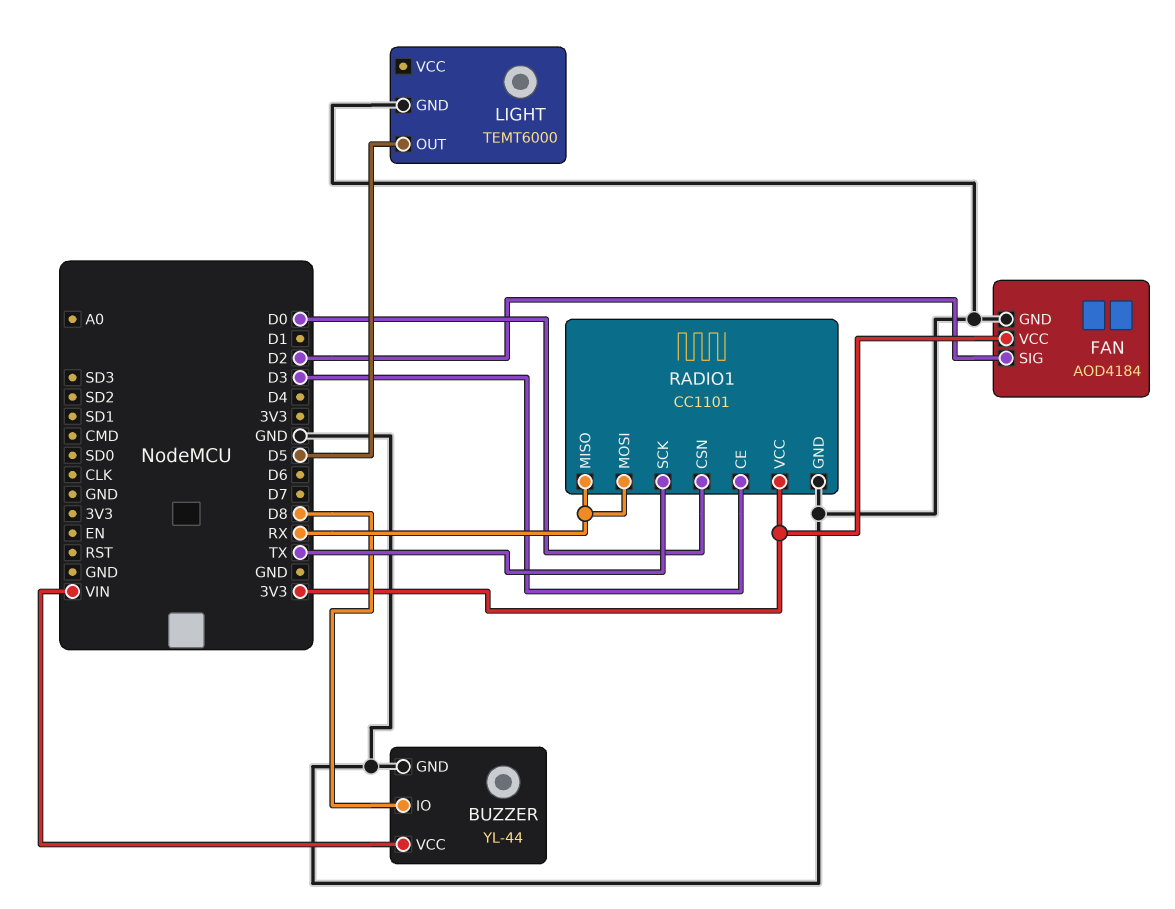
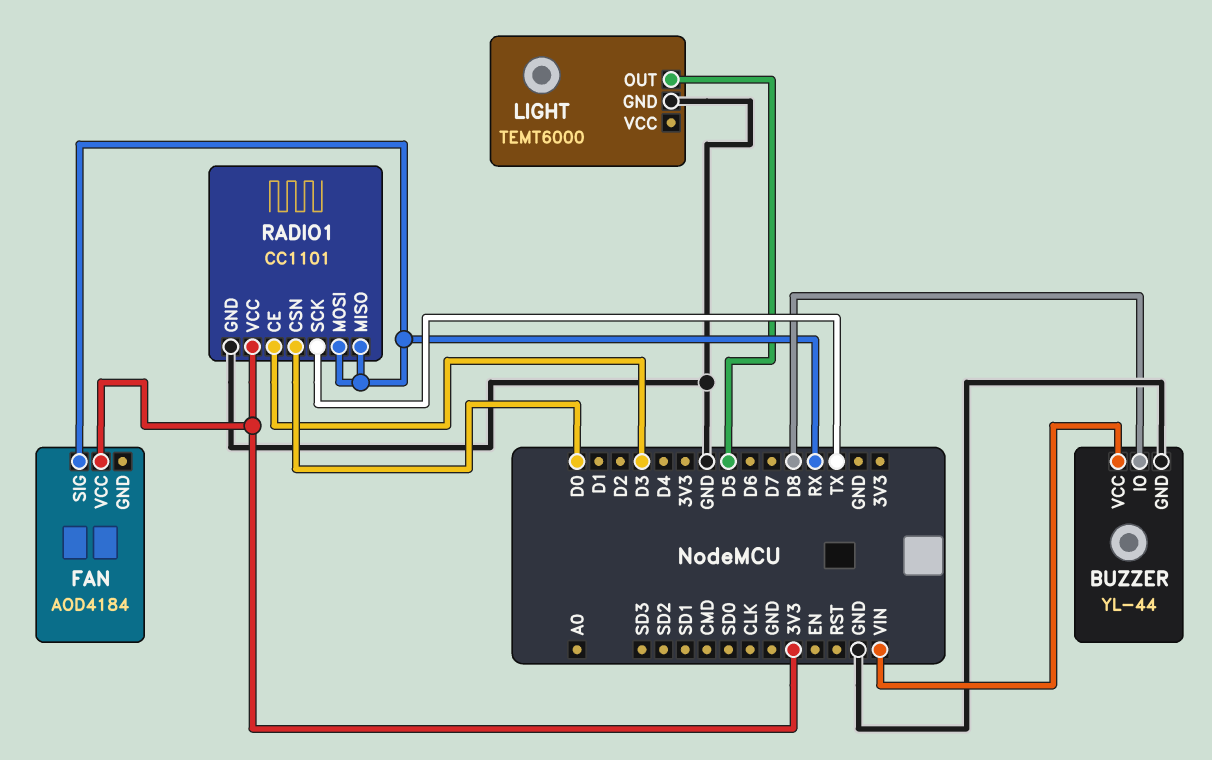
FAN pin GND: GND -> none
FAN pin SIG: D2 -> RX

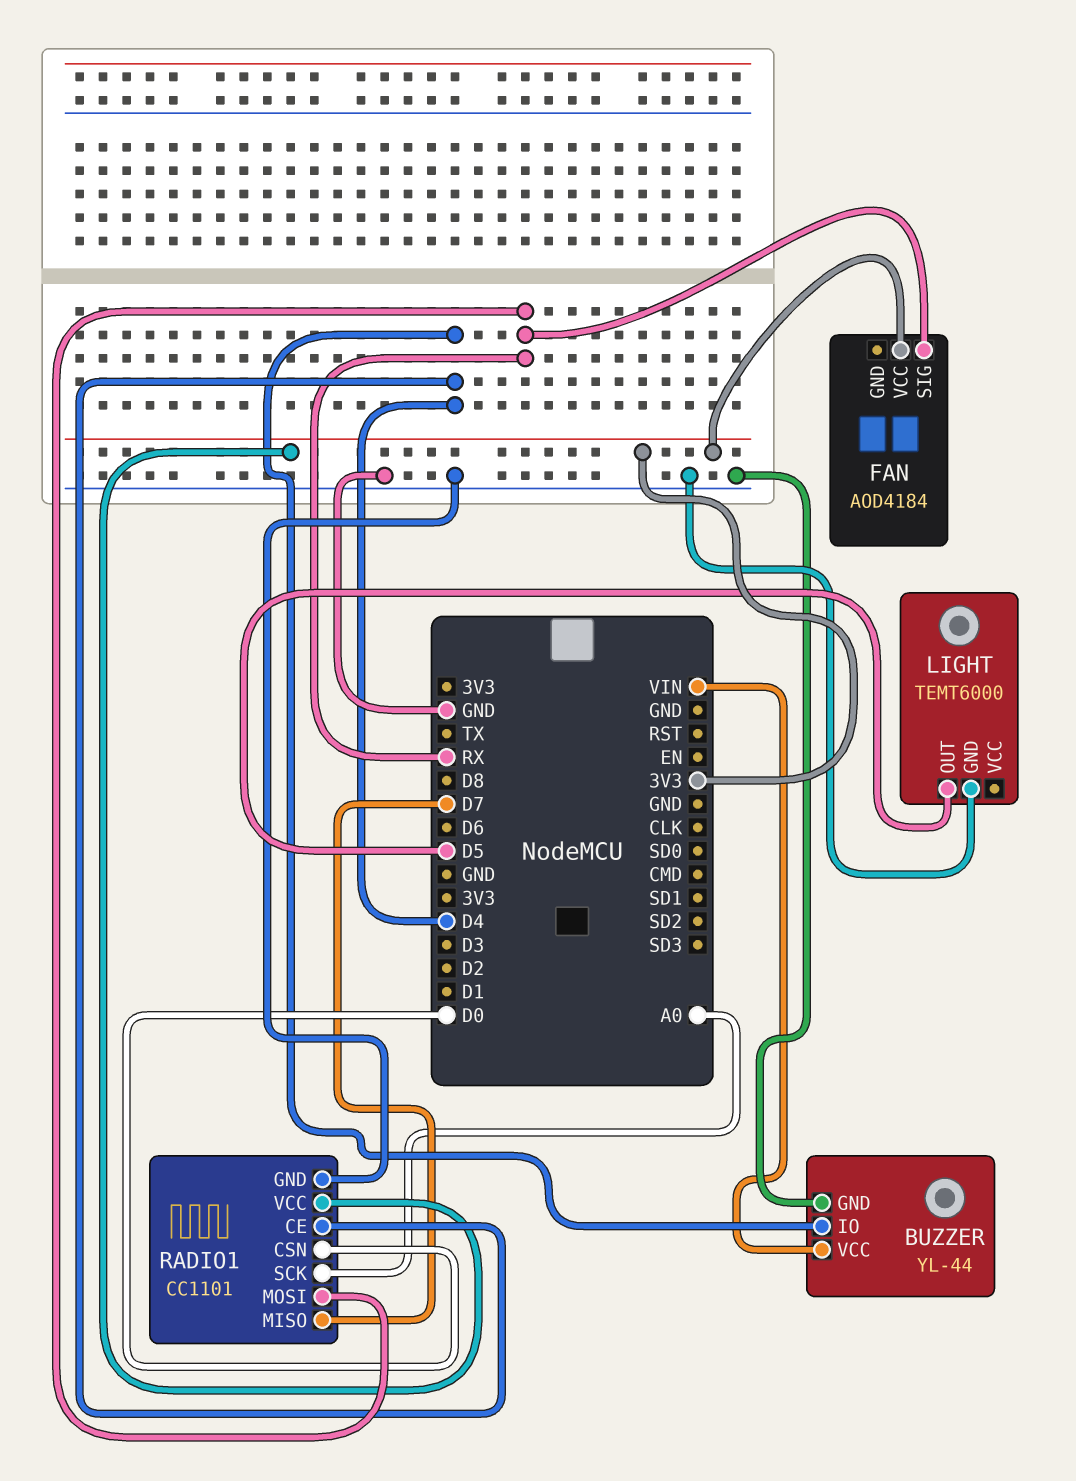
BUZZER pin IO: D8 -> D4
RADIO1 pin CE: D3 -> D4
RADIO1 pin MISO: RX -> D7
RADIO1 pin SCK: TX -> A0

